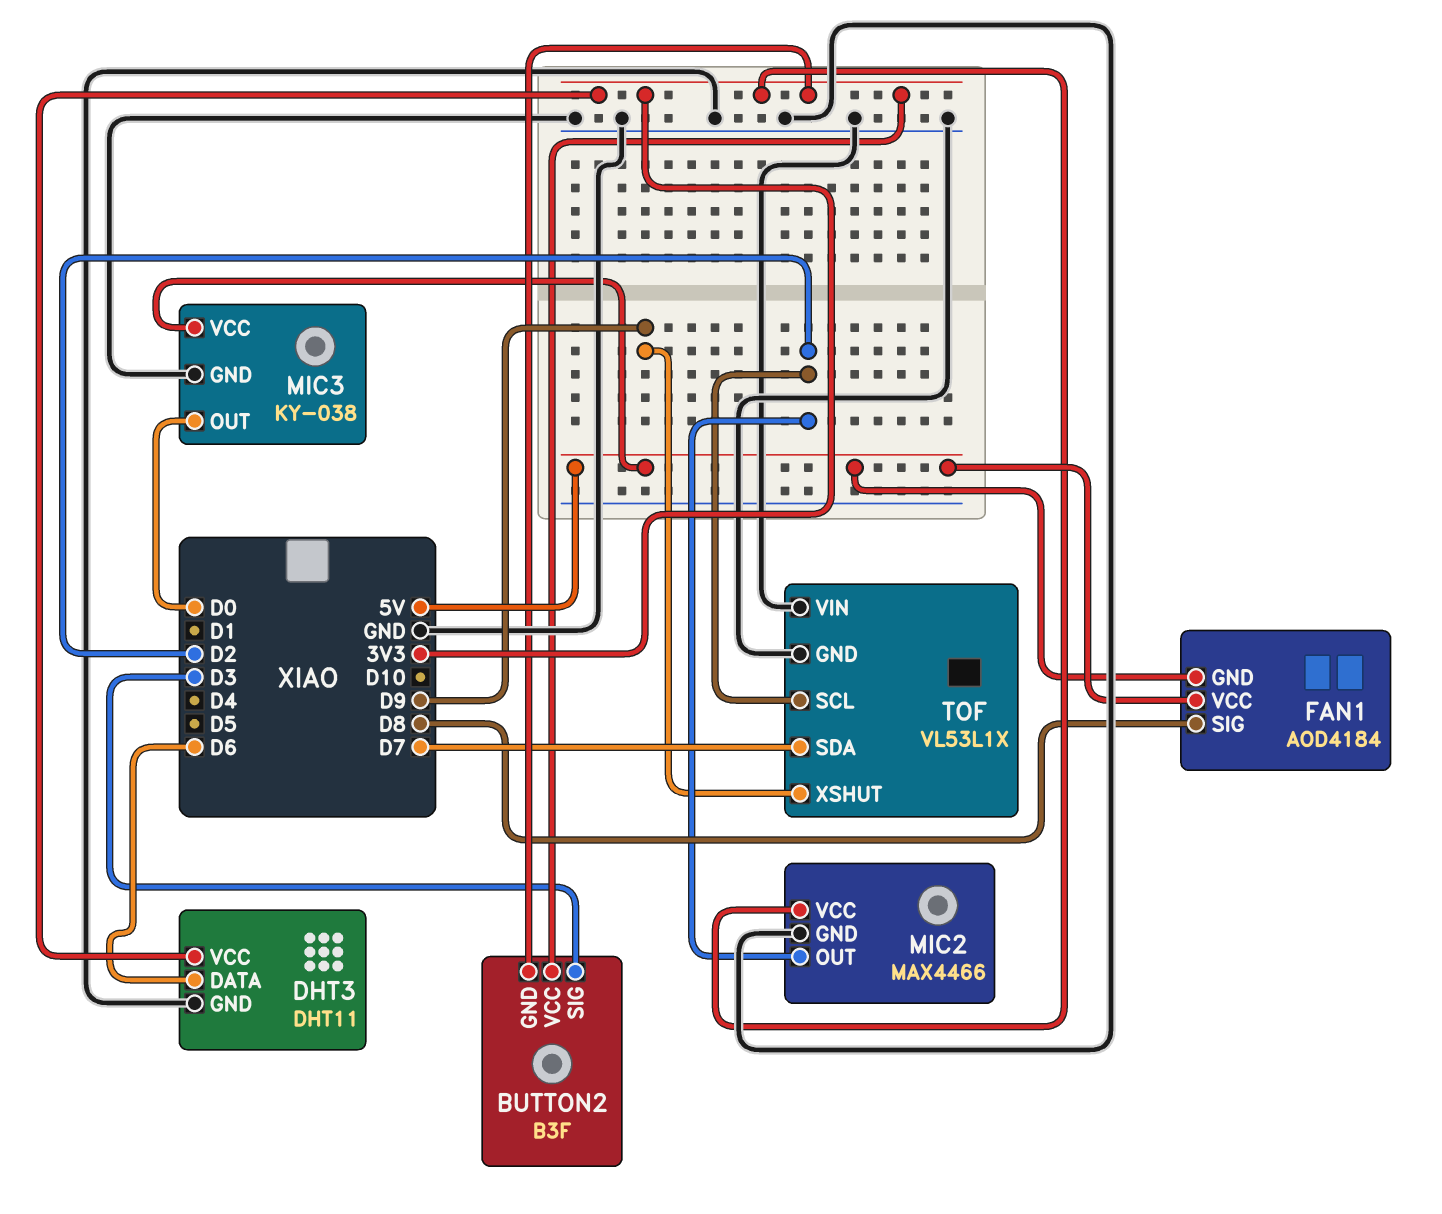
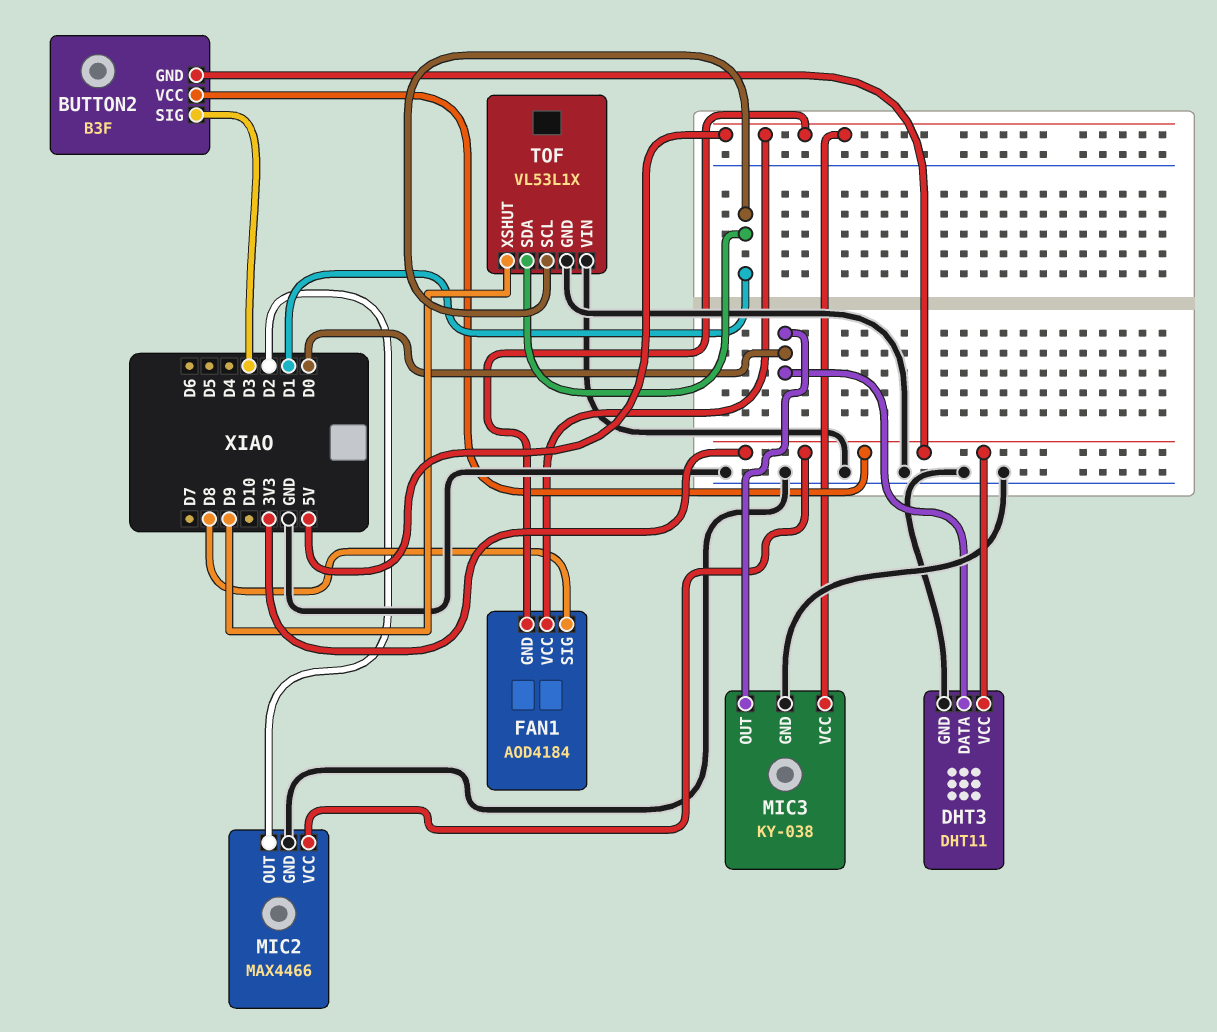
DHT3 pin DATA: D6 -> D0
TOF pin SCL: D2 -> D1
TOF pin SDA: D7 -> D1

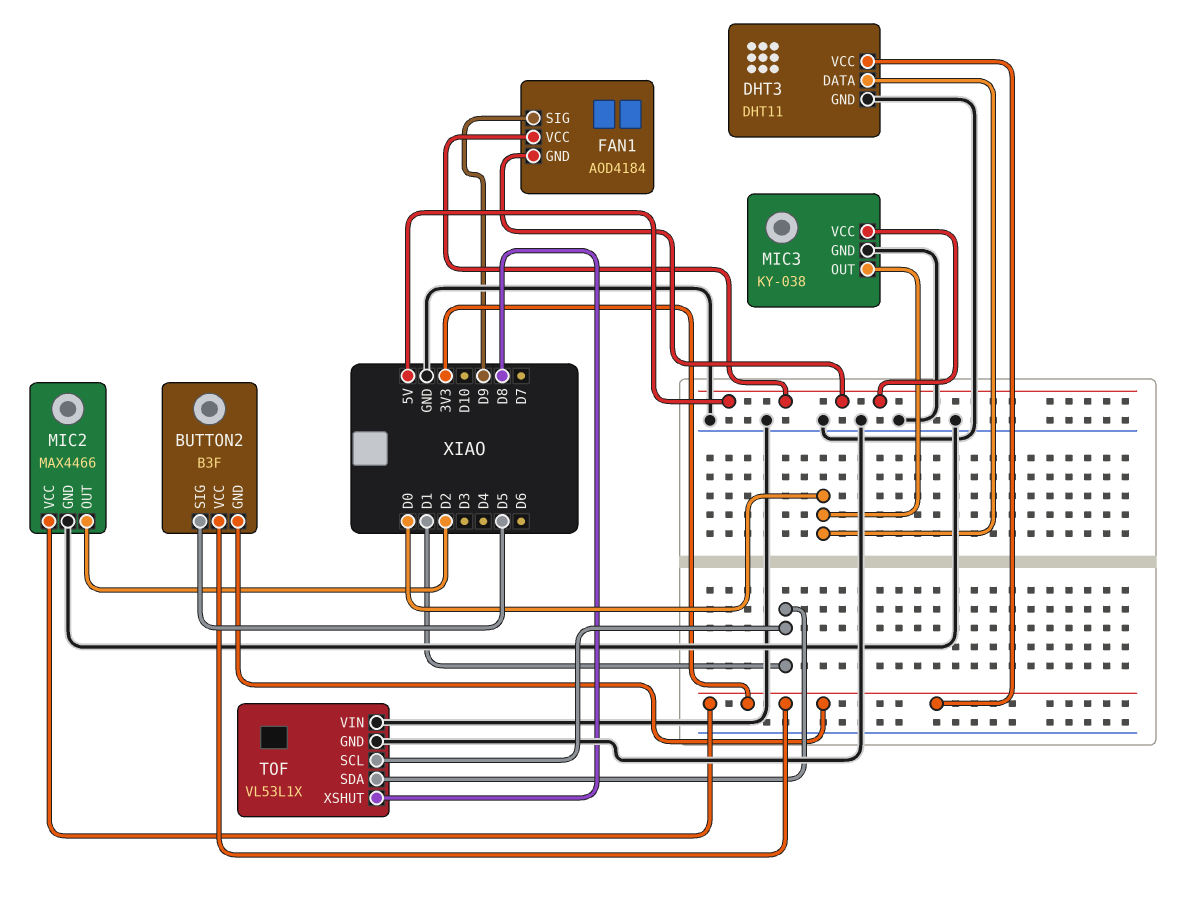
BUTTON2 pin SIG: D3 -> D5
FAN1 pin SIG: D8 -> D9
TOF pin XSHUT: D9 -> D8

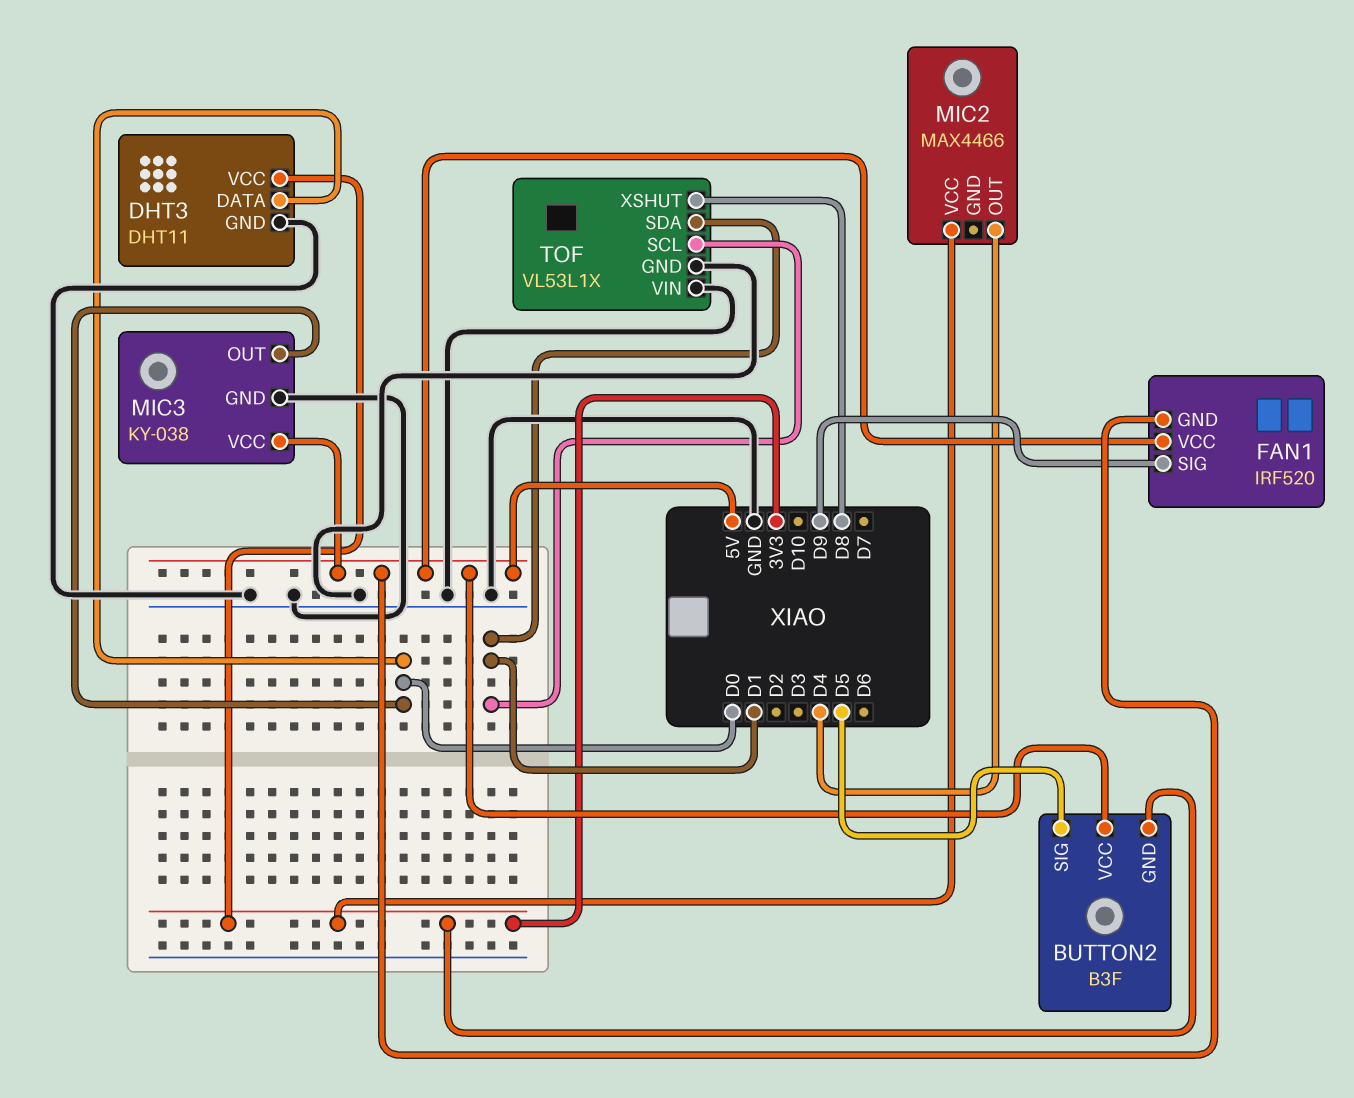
BUTTON2 pin VCC: 3V3 -> 5V
FAN1: AOD4184 -> IRF520
MIC2 pin GND: GND -> none
MIC2 pin OUT: D2 -> D4

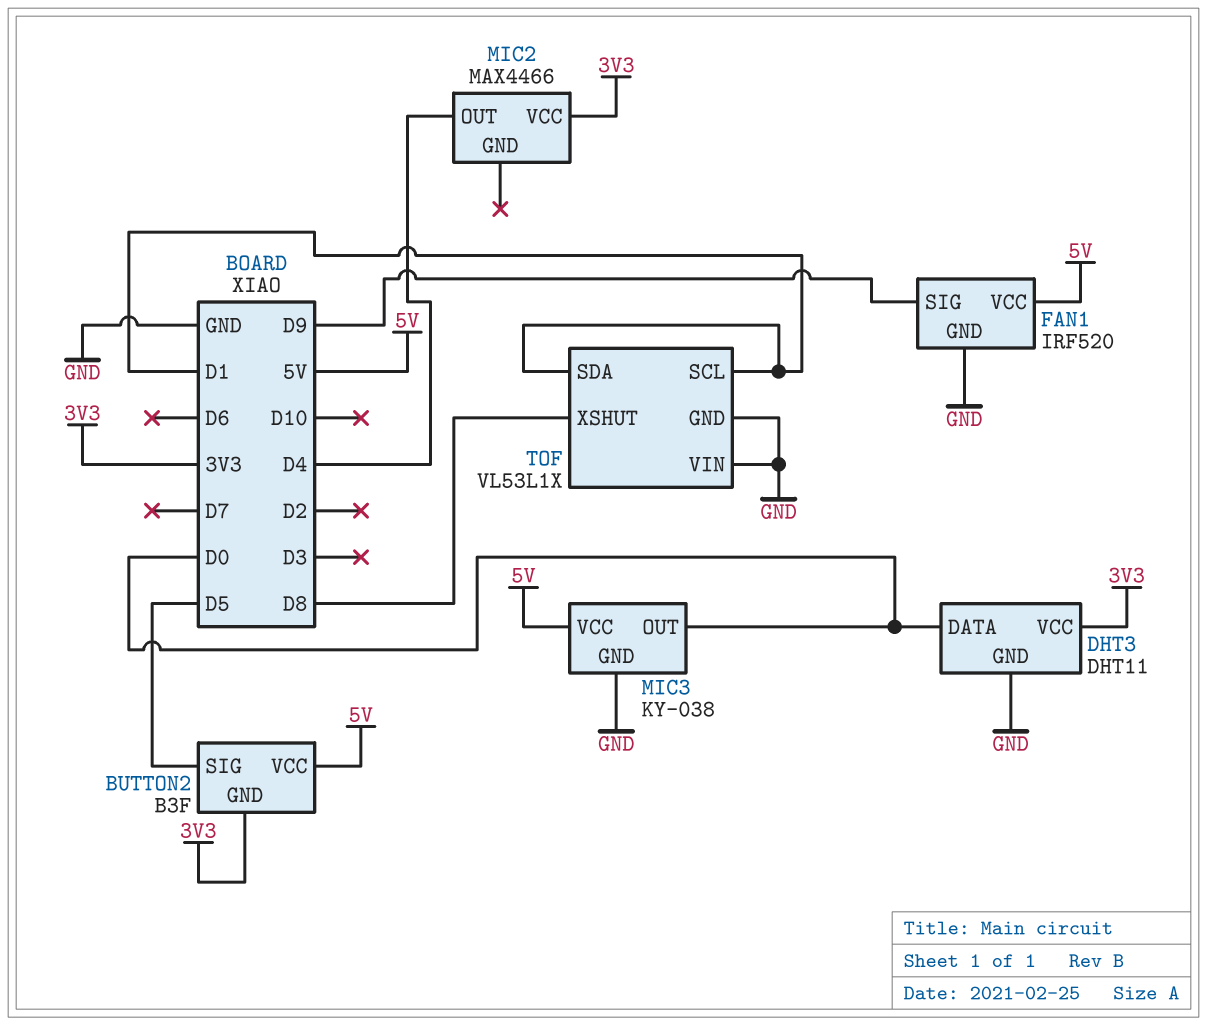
FAN1 pin GND: 5V -> GND

